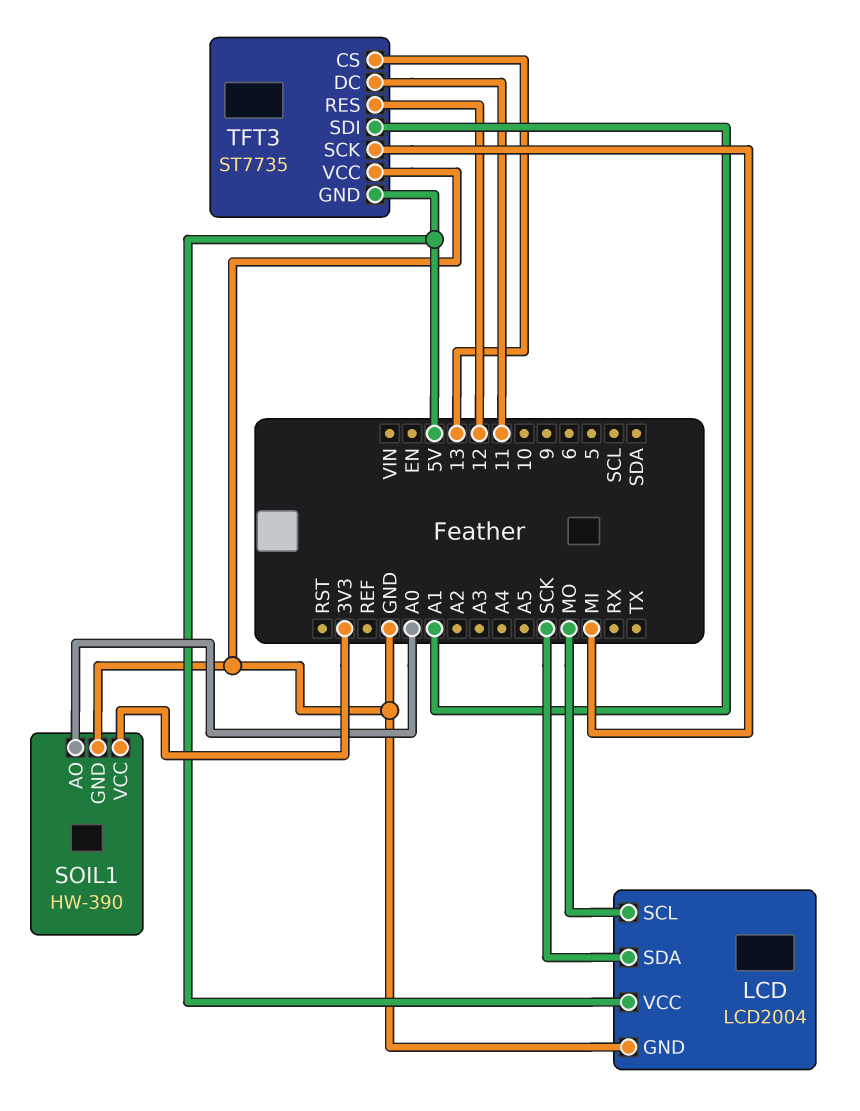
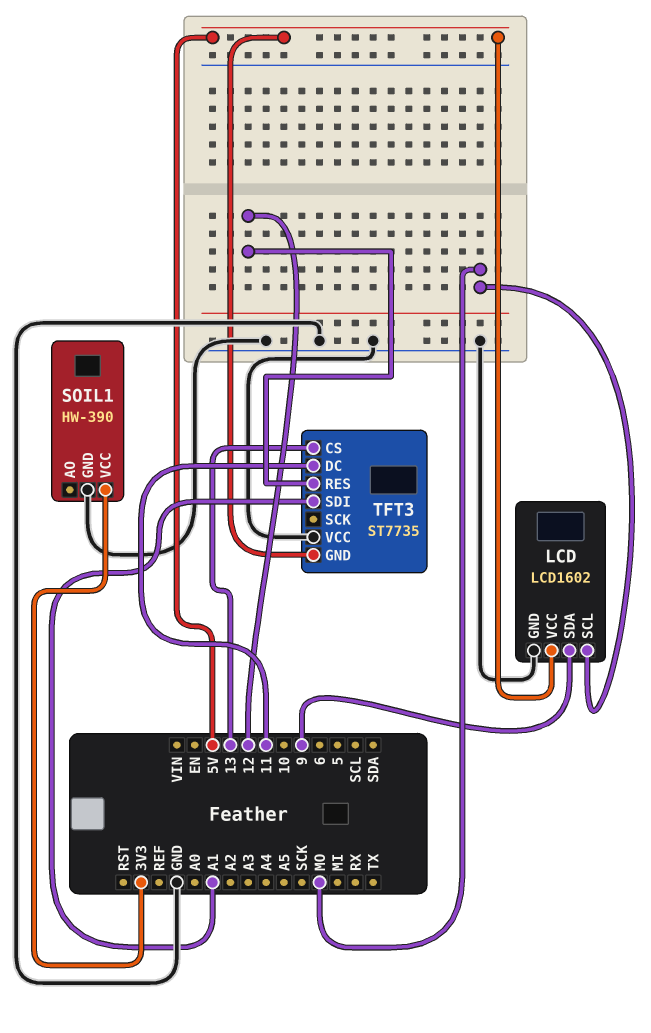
LCD: LCD2004 -> LCD1602
LCD pin SDA: SCK -> 9
SOIL1 pin AO: A0 -> none
TFT3 pin SCK: MI -> none

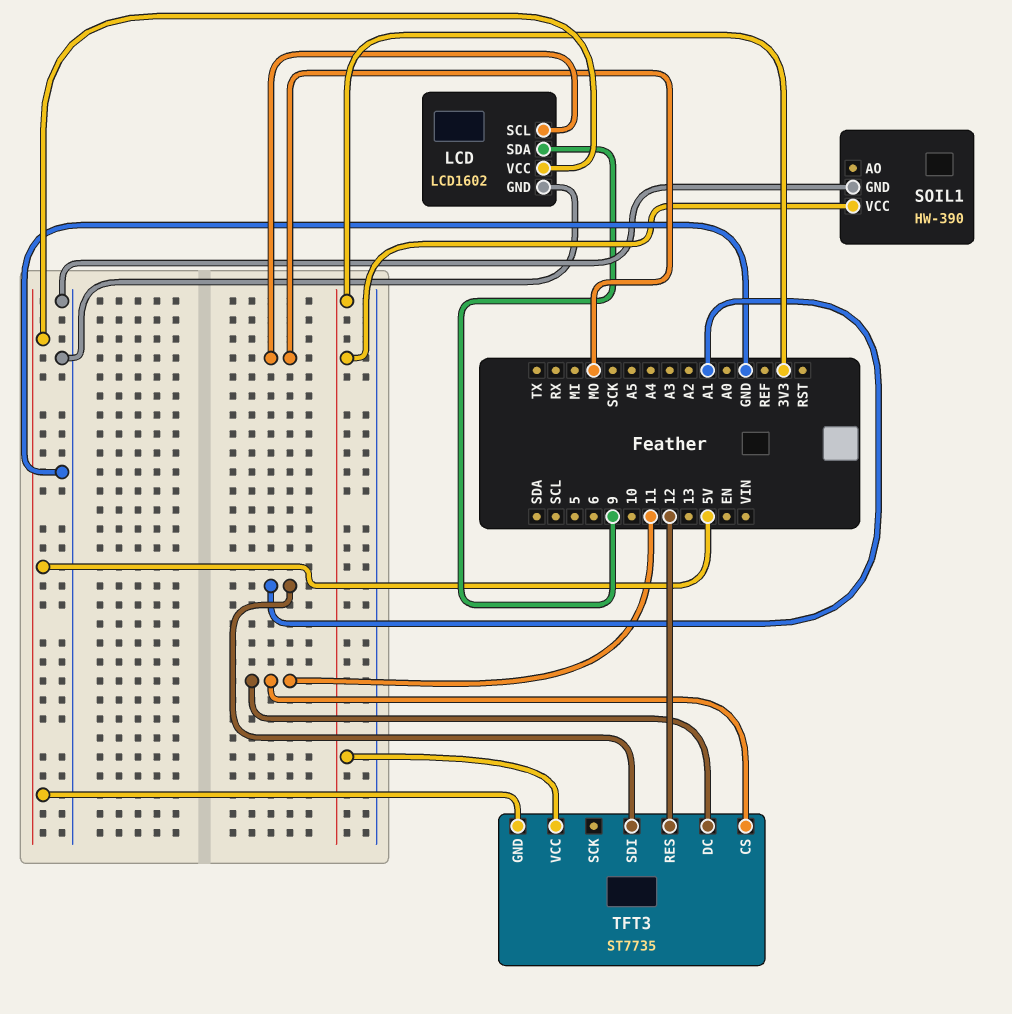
TFT3 pin CS: 13 -> 11
TFT3 pin VCC: GND -> 3V3

